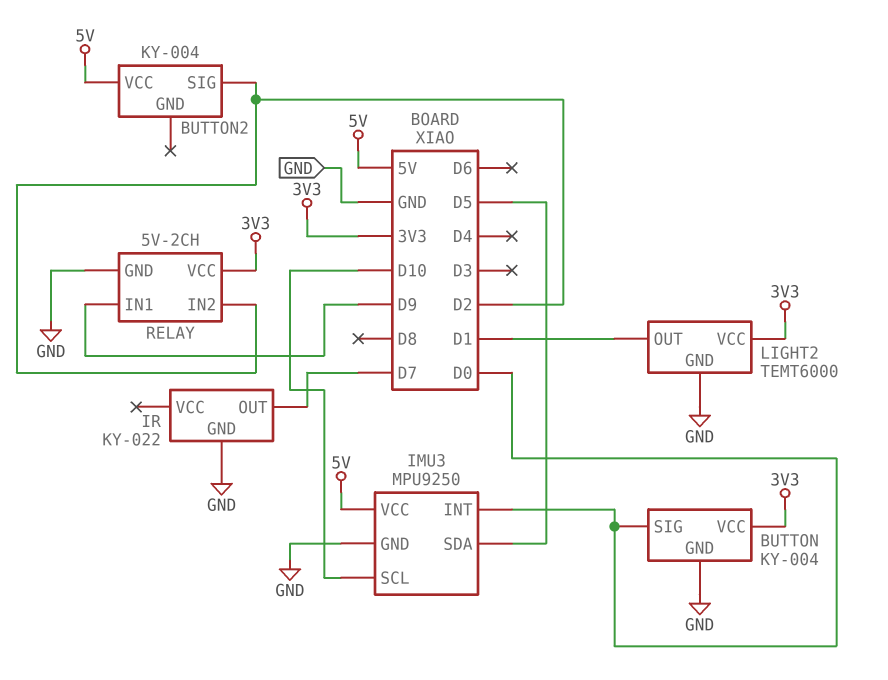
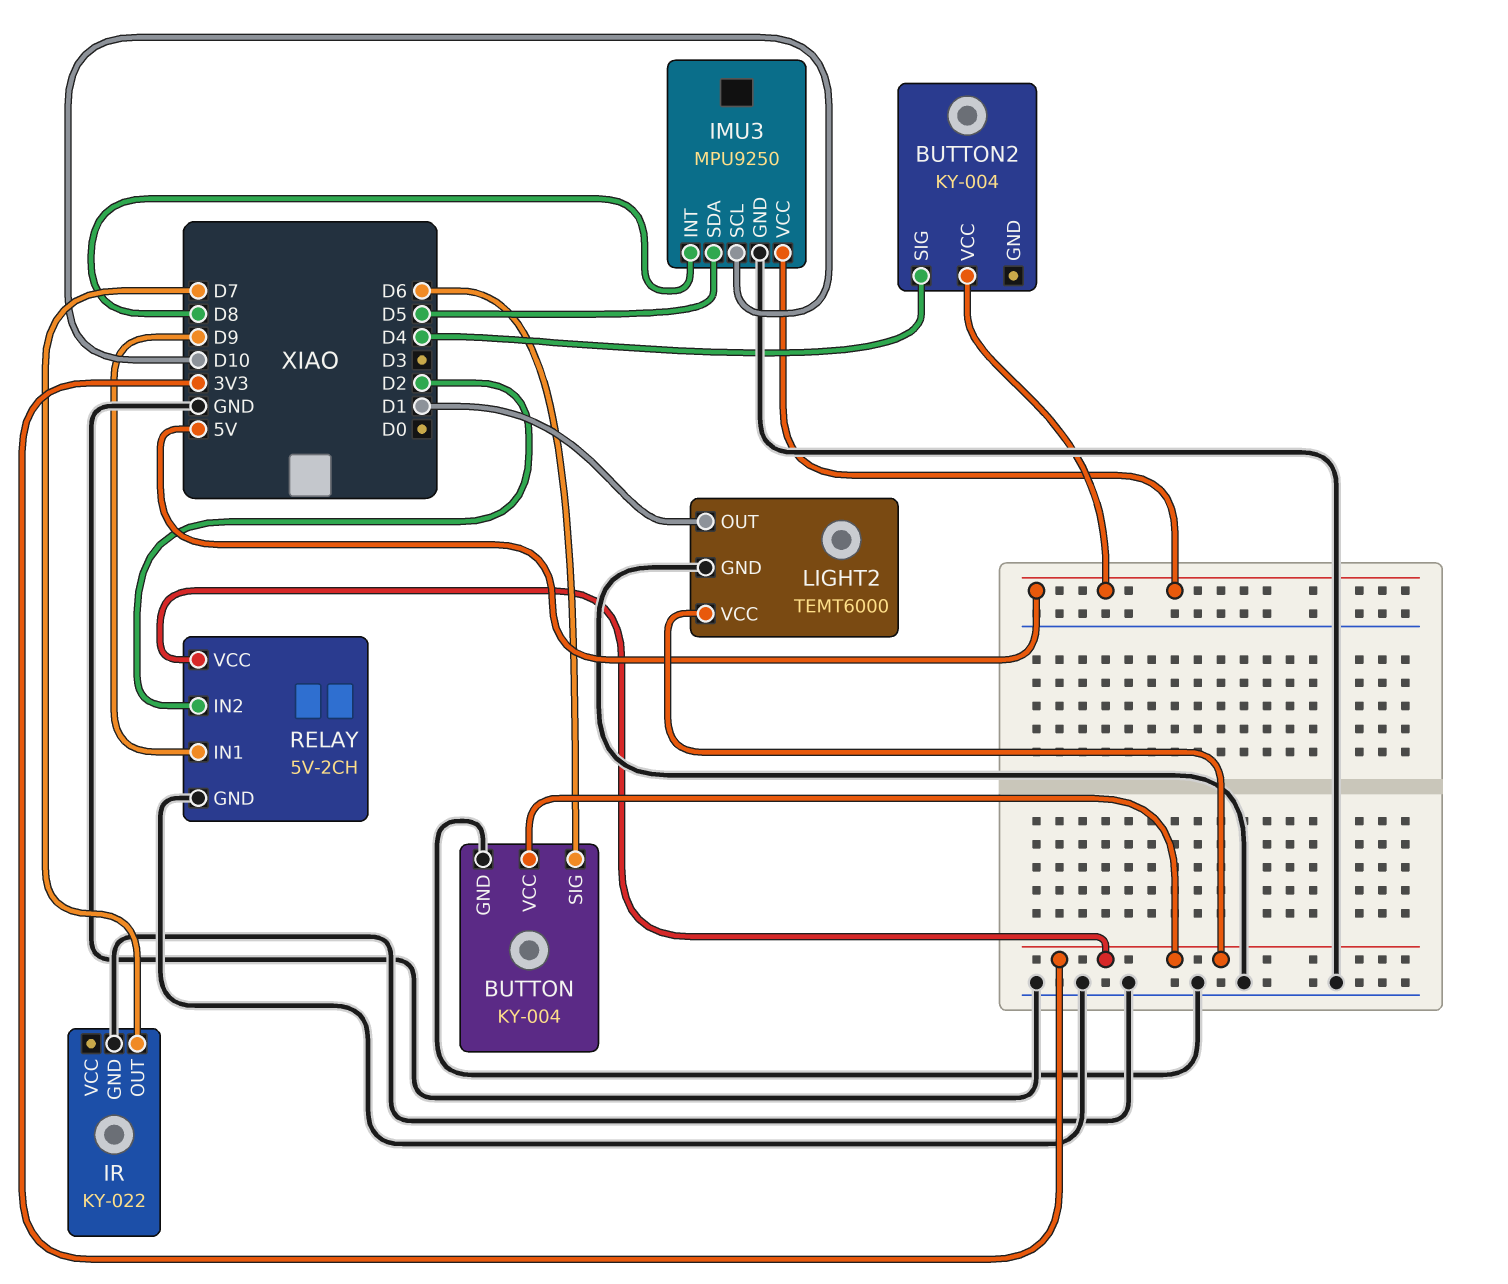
BUTTON pin SIG: D0 -> D6
BUTTON2 pin SIG: D2 -> D4
IMU3 pin INT: D0 -> D8

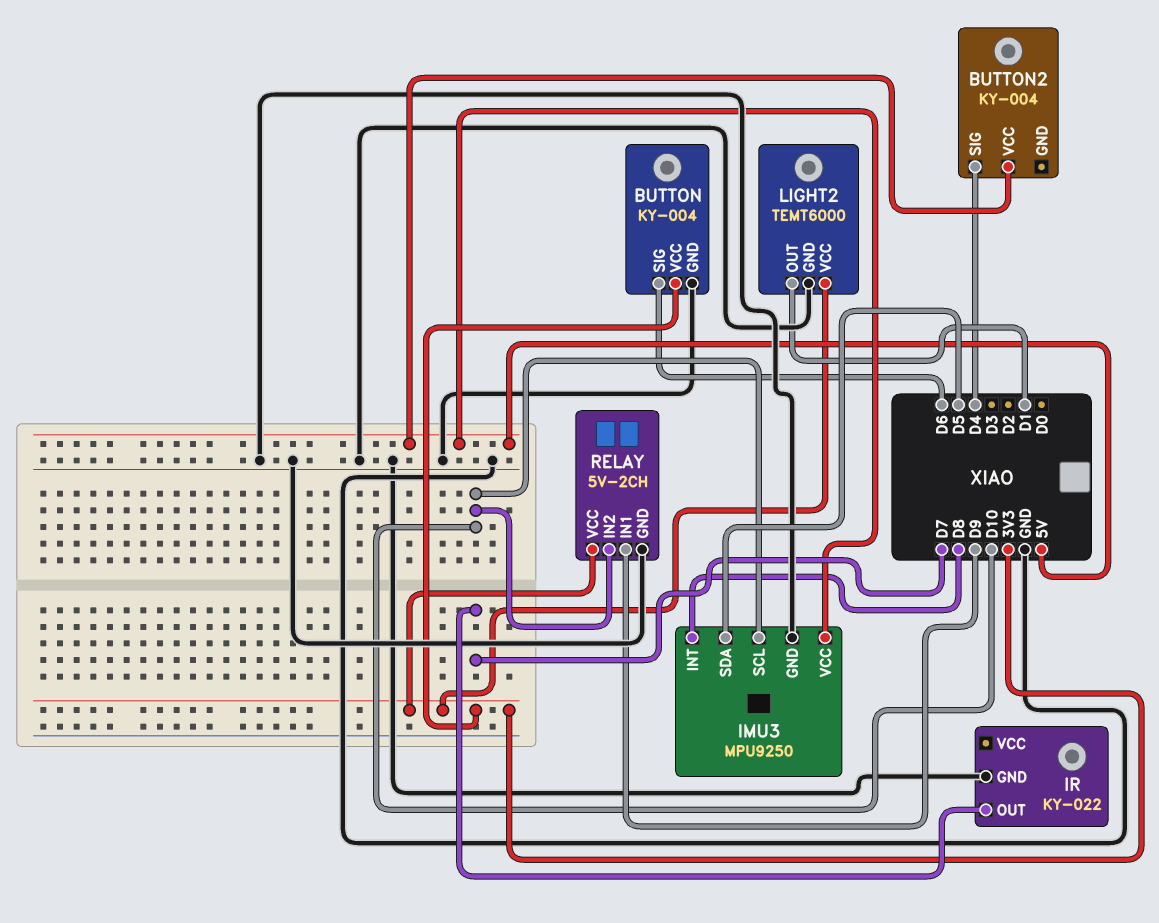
RELAY pin IN2: D2 -> D10

